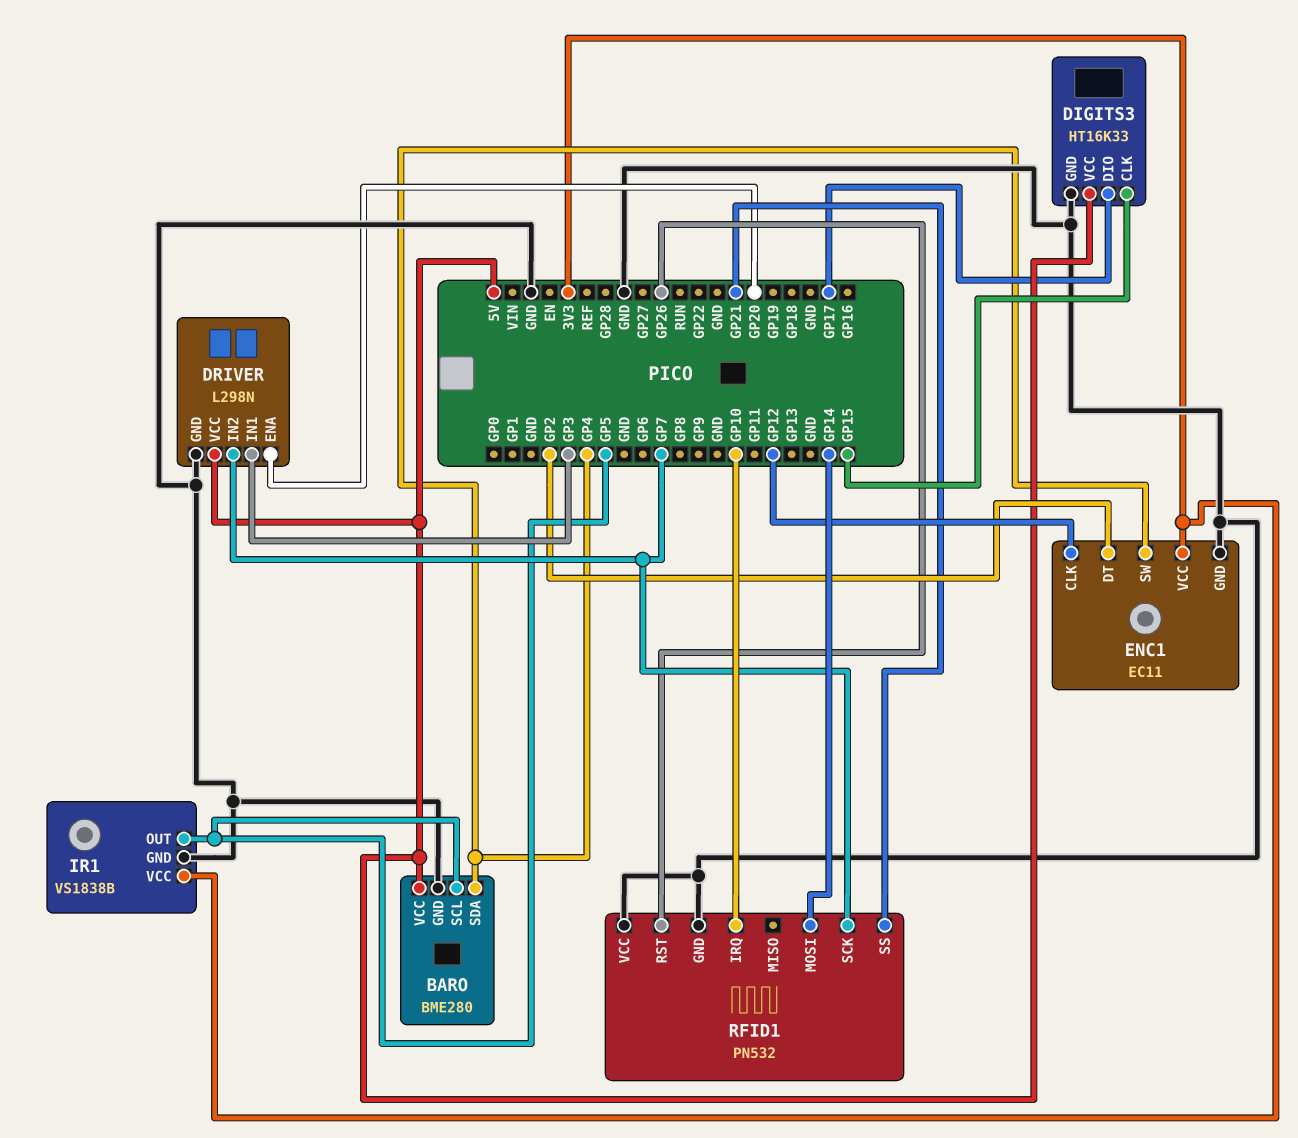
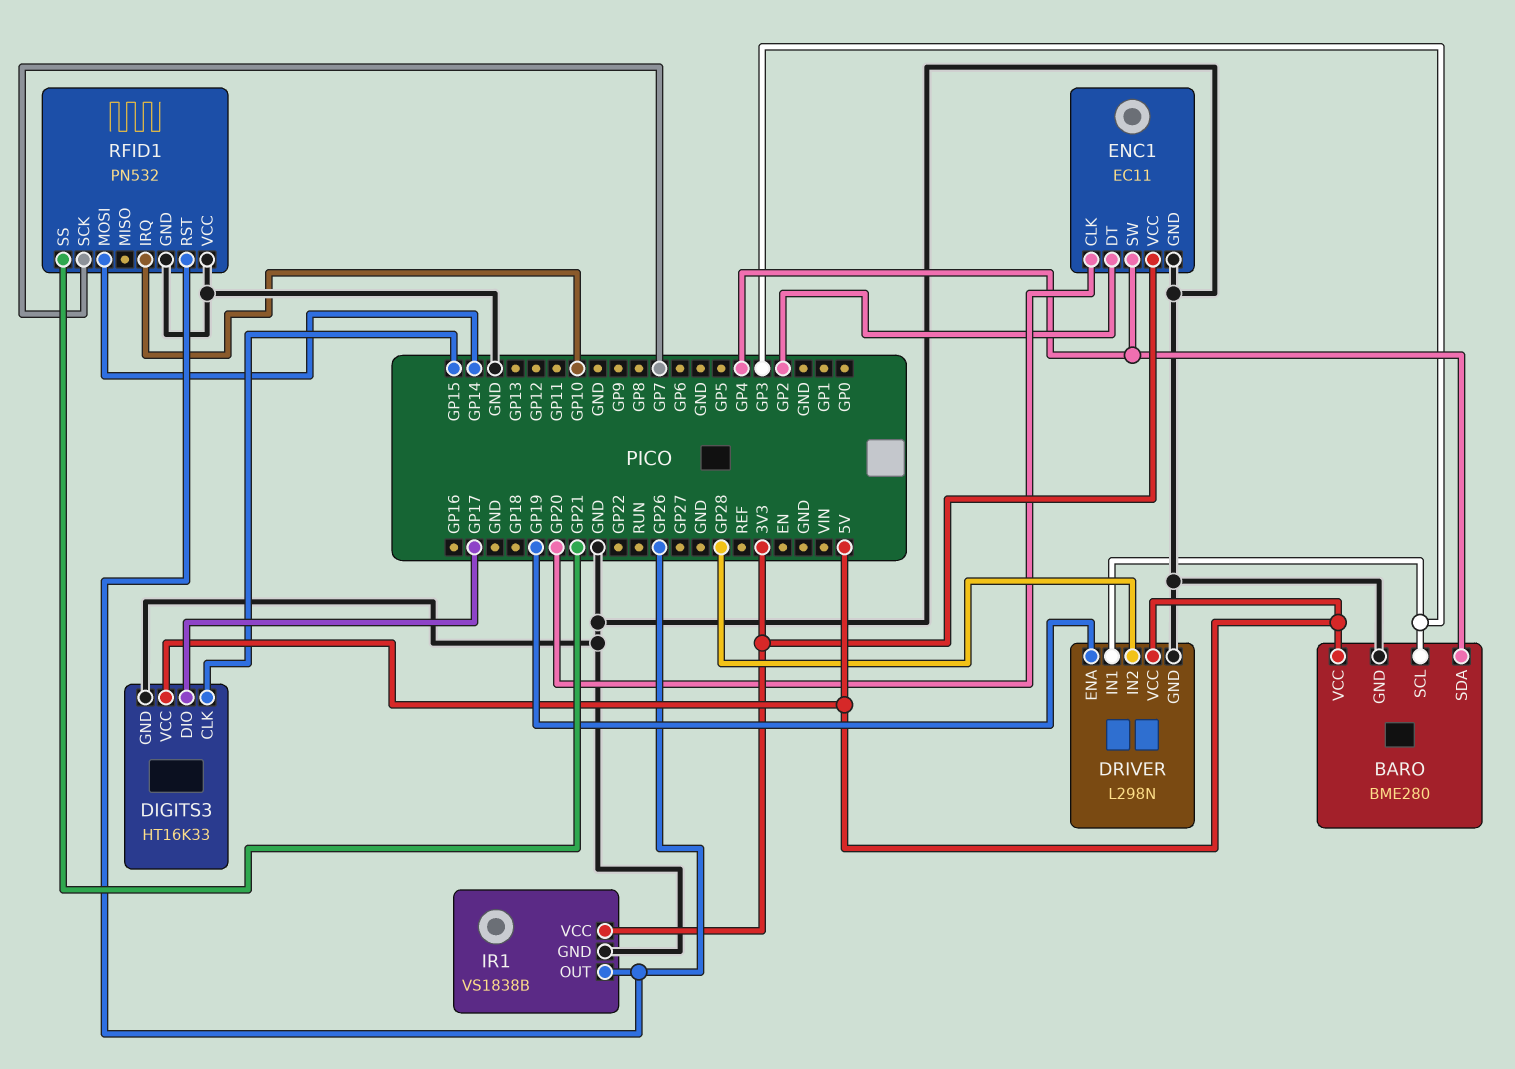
BARO pin SCL: GP5 -> GP3
DRIVER pin ENA: GP20 -> GP19
DRIVER pin IN2: GP7 -> GP28
ENC1 pin CLK: GP12 -> GP20
IR1 pin OUT: GP5 -> GP26

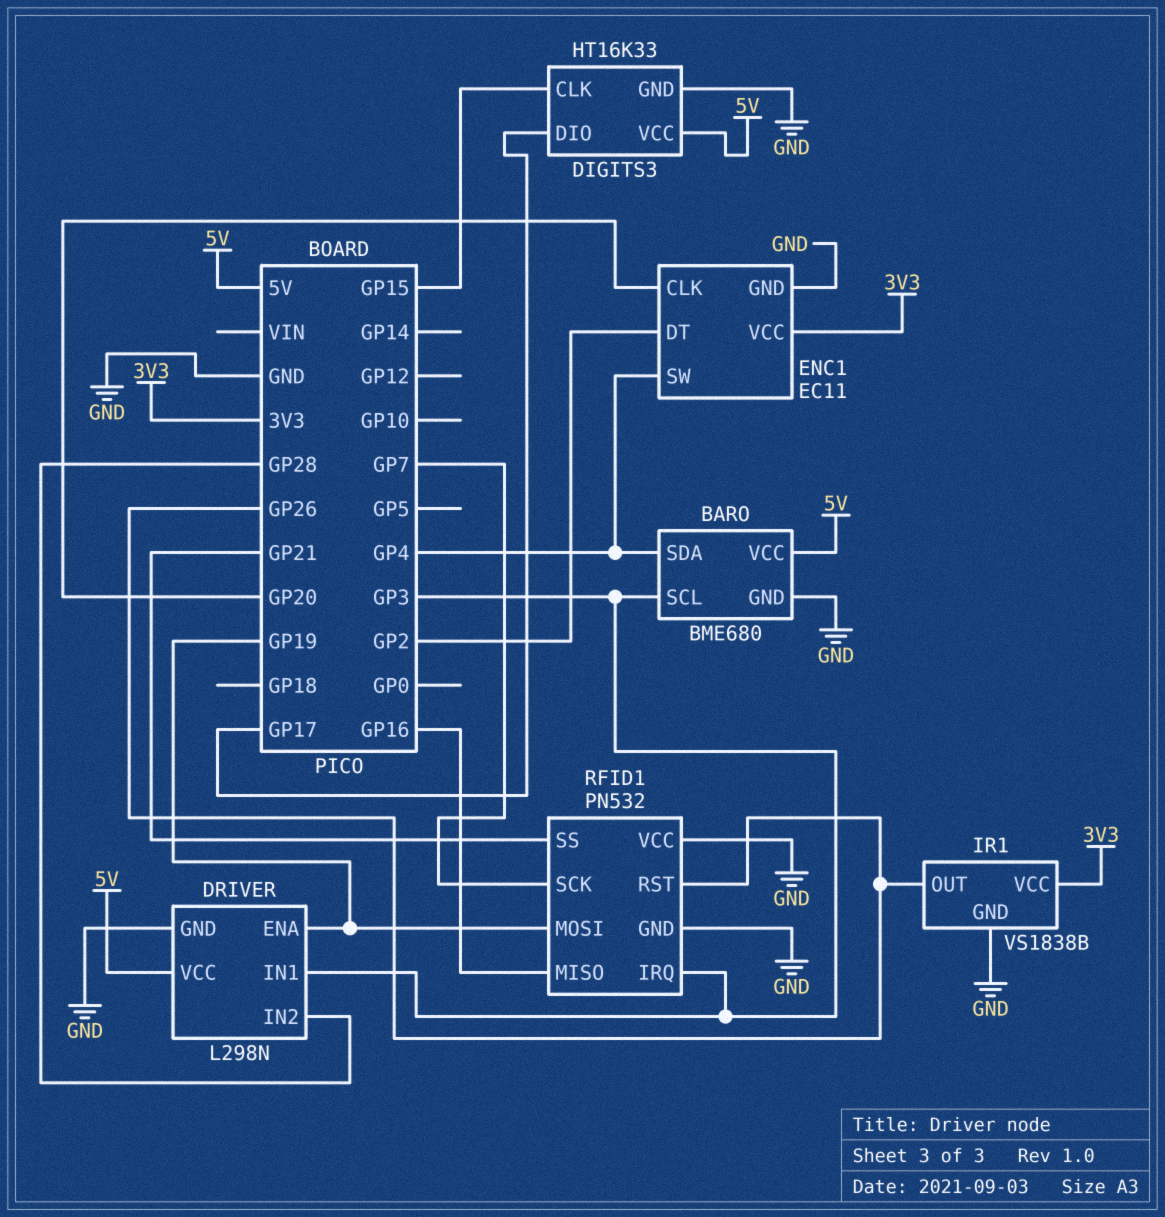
BARO: BME280 -> BME680
RFID1 pin IRQ: GP10 -> GP3
RFID1 pin MISO: none -> GP16
RFID1 pin MOSI: GP14 -> GP19

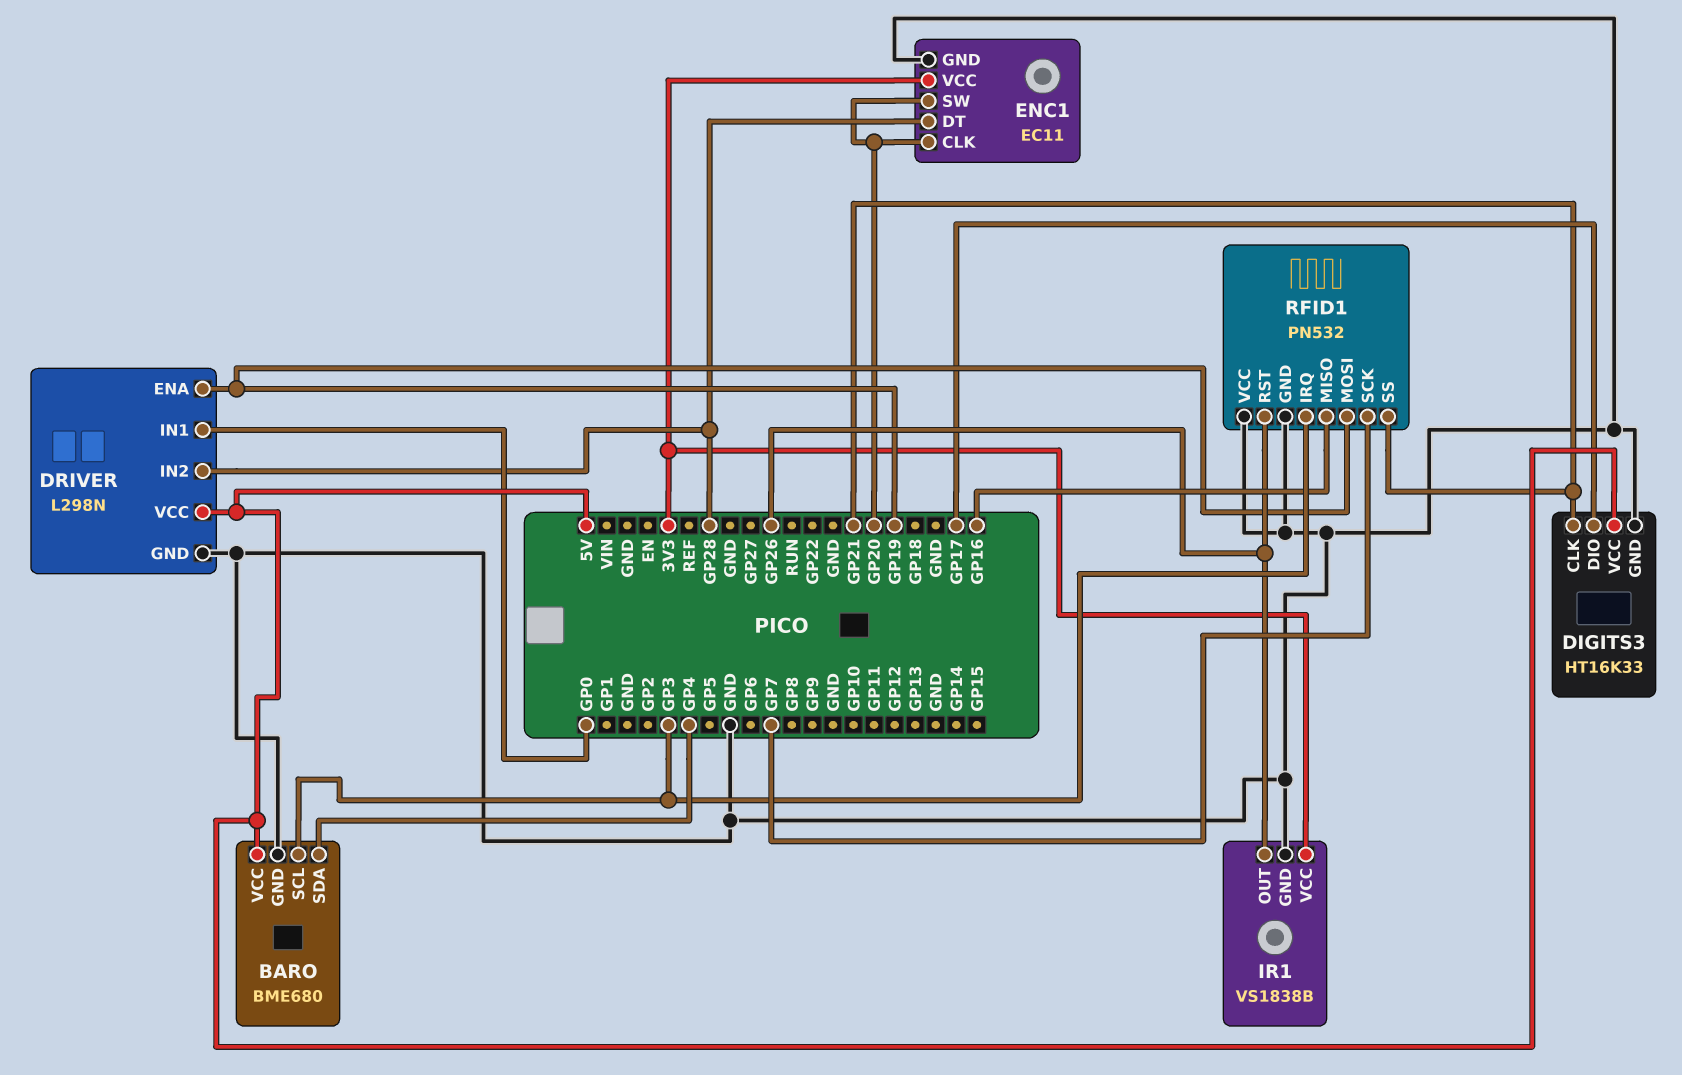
DIGITS3 pin CLK: GP15 -> GP21
DRIVER pin IN1: GP3 -> GP0
ENC1 pin DT: GP2 -> GP28
ENC1 pin SW: GP4 -> GP20

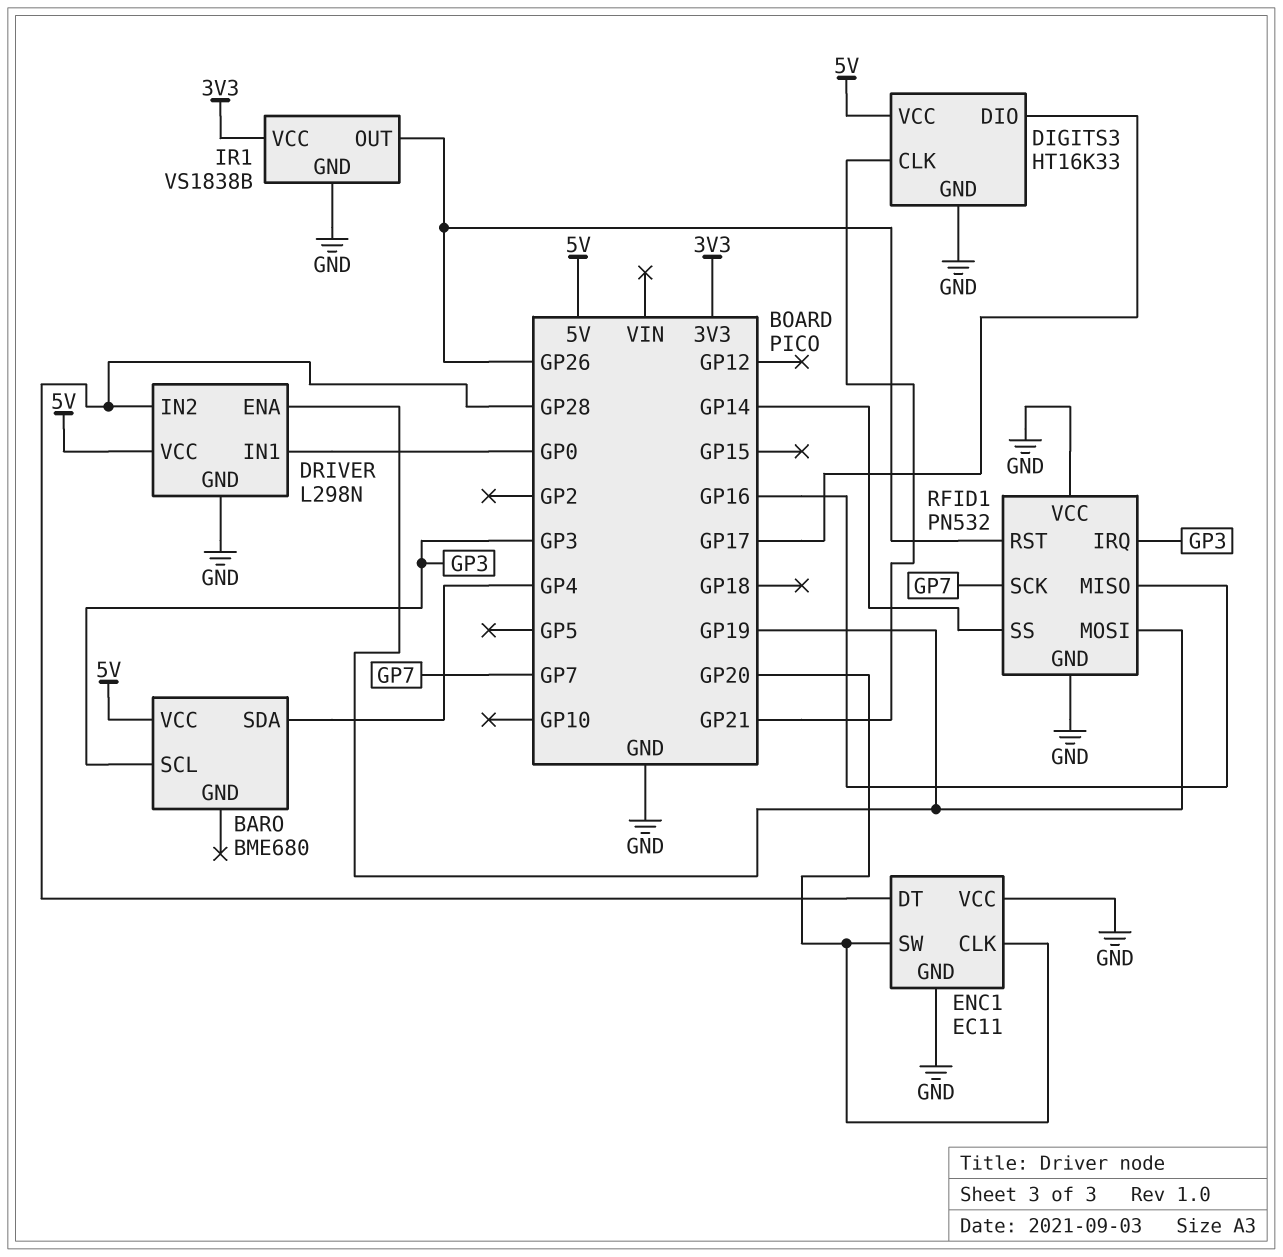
BARO pin GND: GND -> none
ENC1 pin VCC: 3V3 -> GND
RFID1 pin SS: GP21 -> GP14

